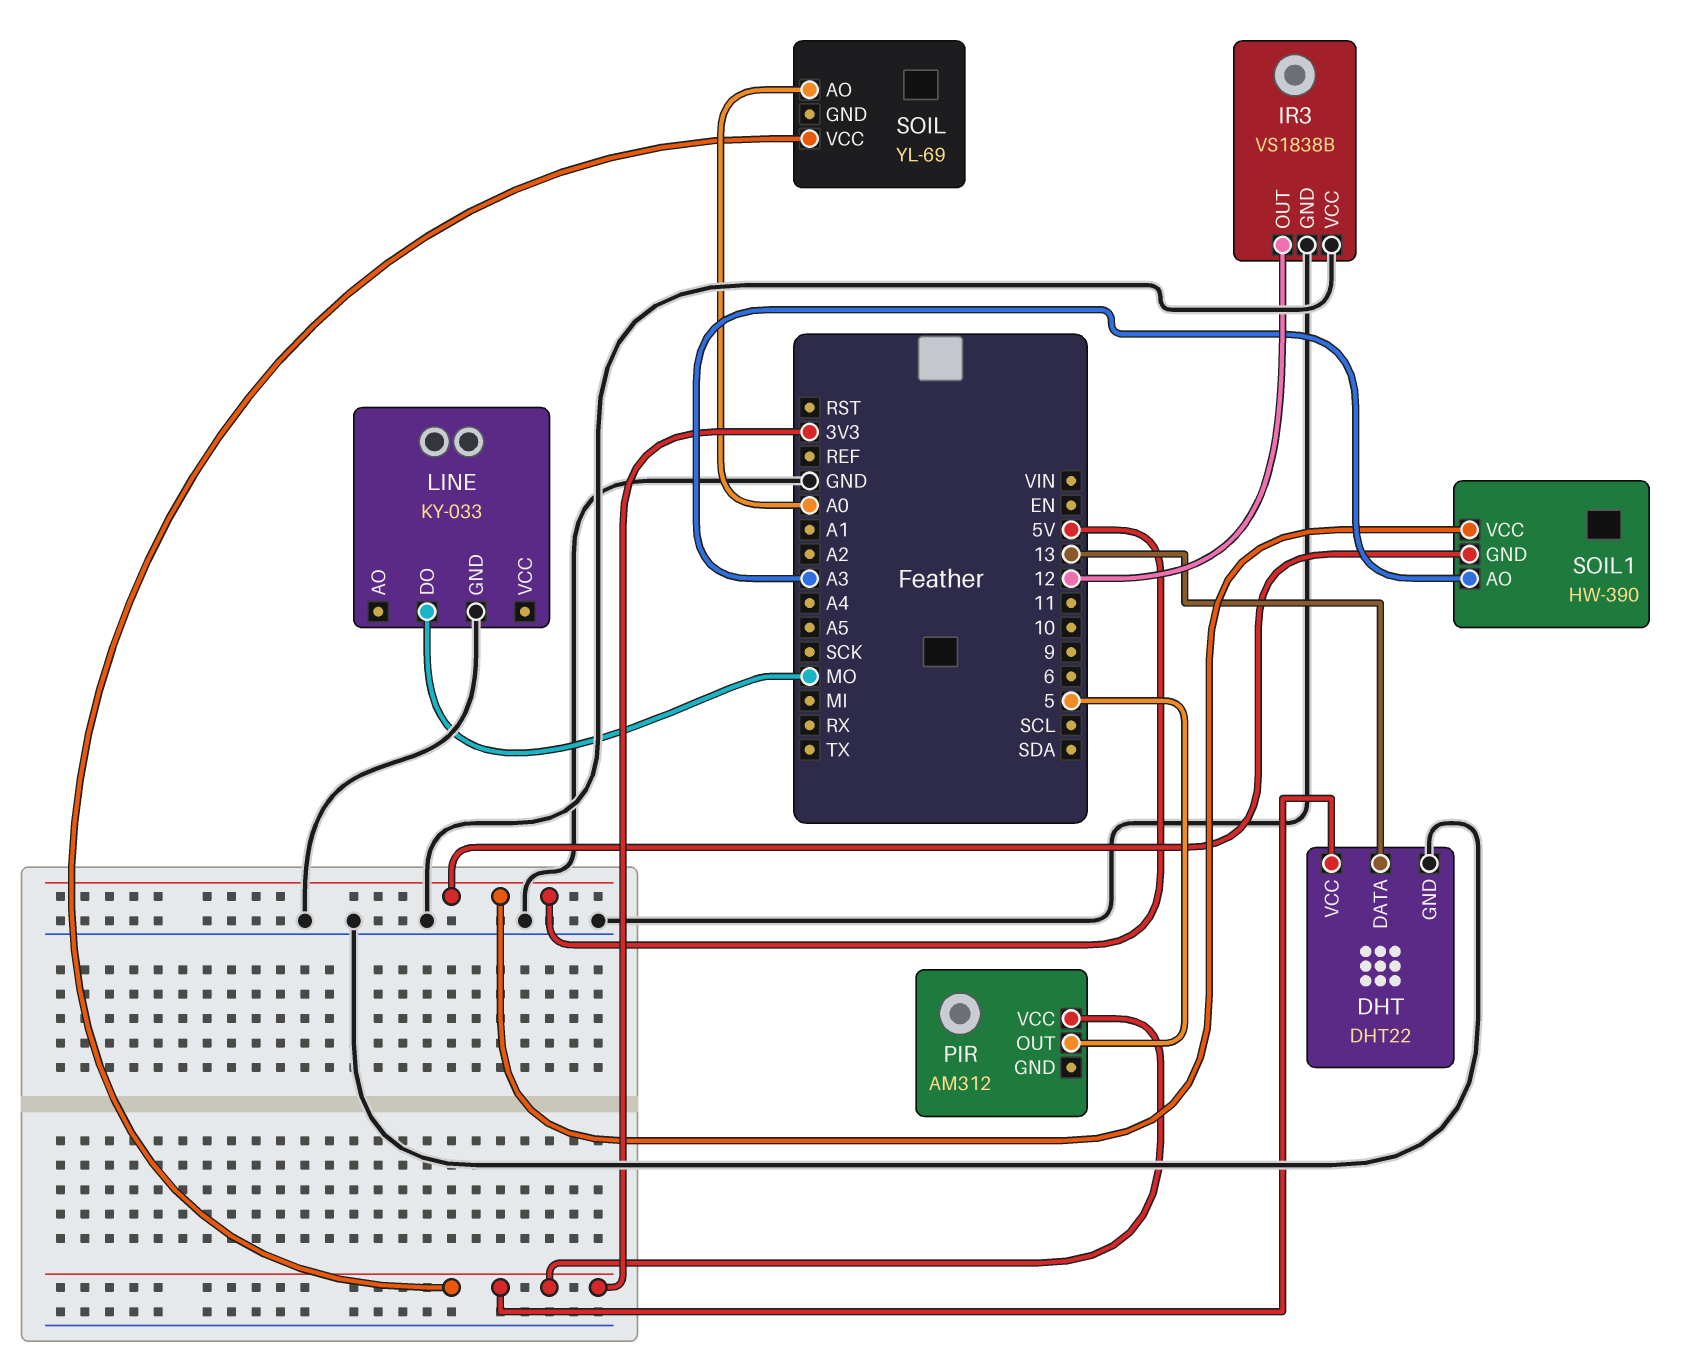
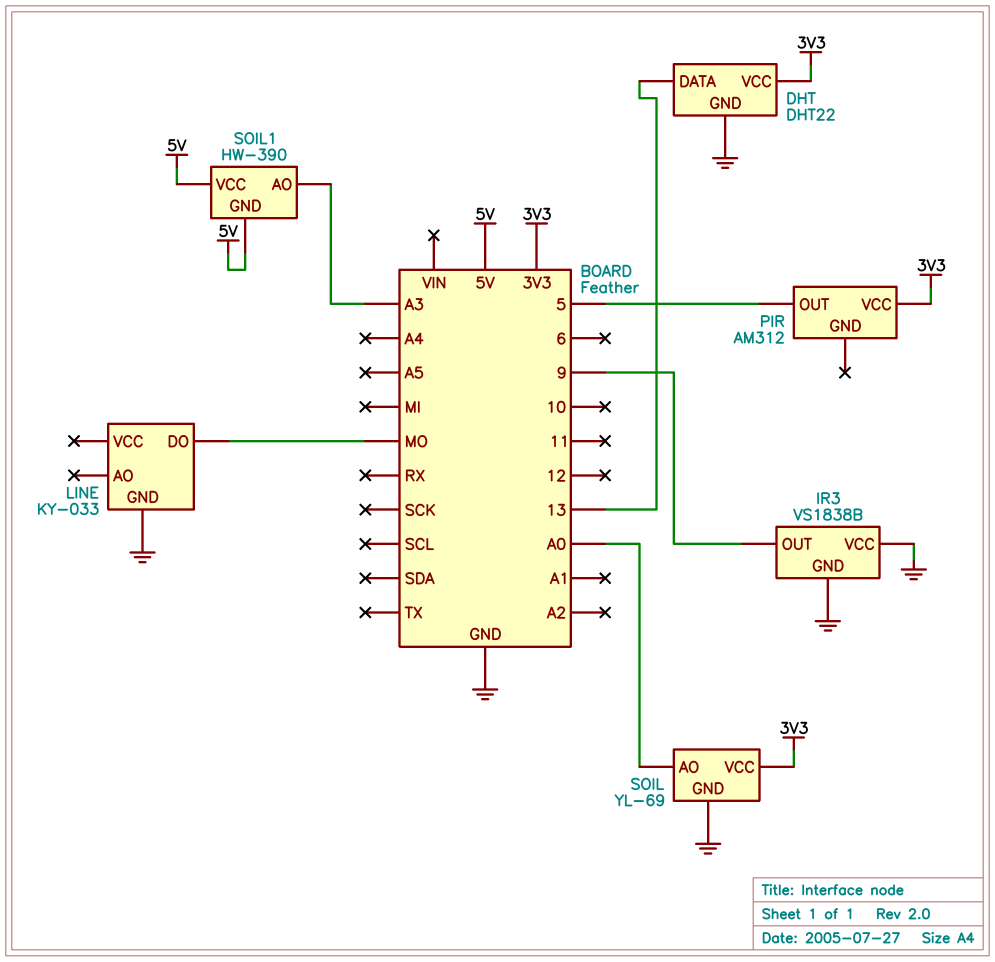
IR3 pin OUT: 12 -> 9
SOIL pin GND: none -> GND

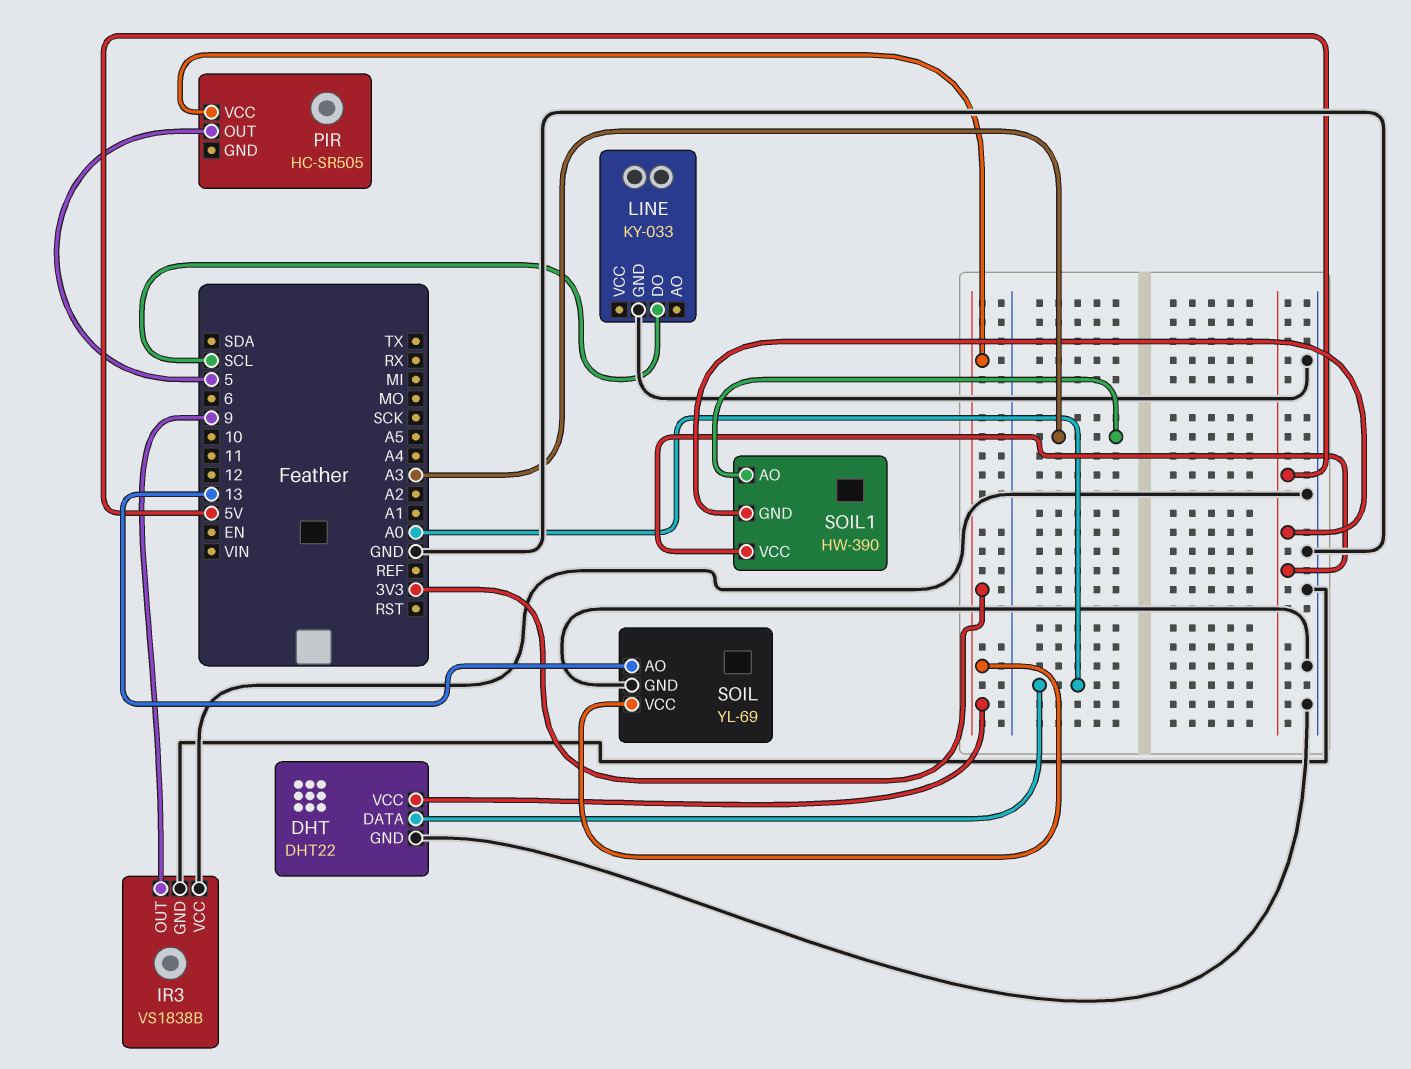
DHT pin DATA: 13 -> A0
LINE pin DO: MO -> SCL
PIR: AM312 -> HC-SR505
SOIL pin AO: A0 -> 13

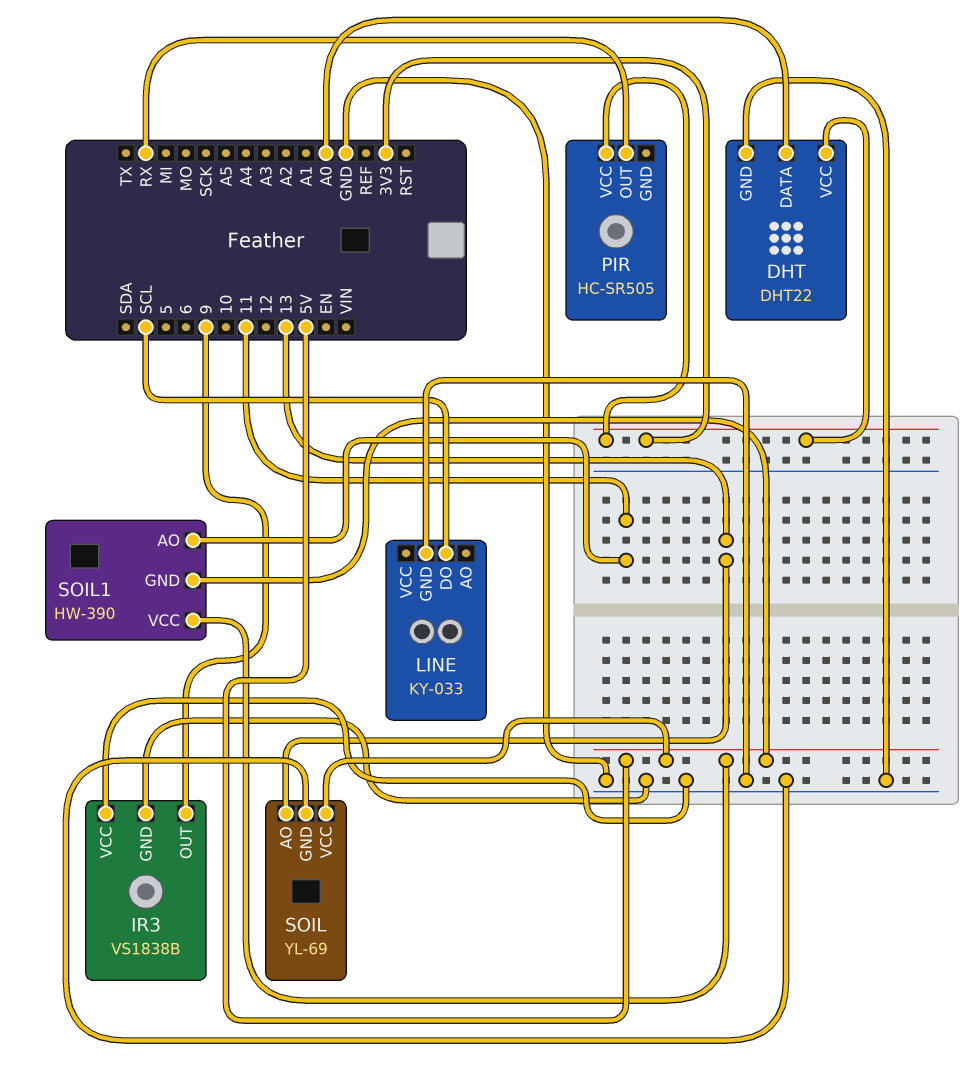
PIR pin OUT: 5 -> RX
SOIL pin VCC: 3V3 -> 5V
SOIL1 pin AO: A3 -> 11

